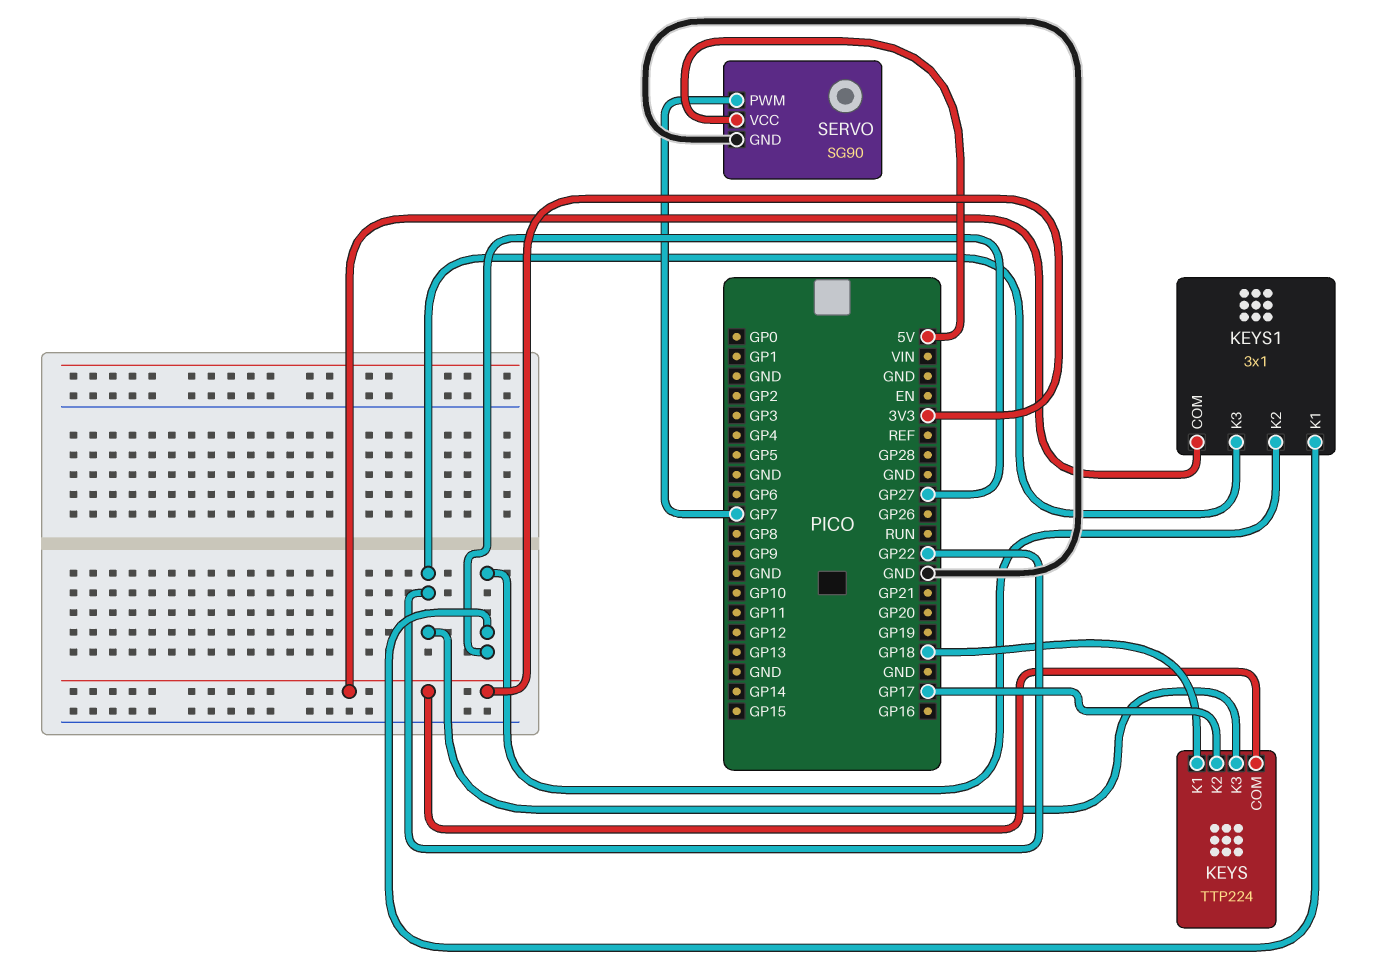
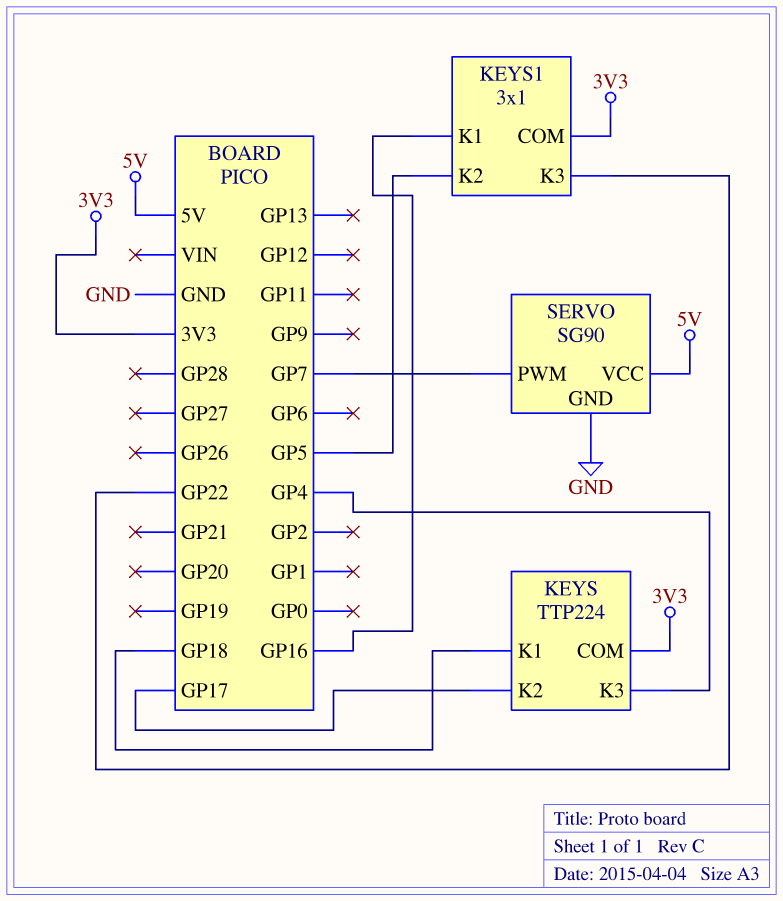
KEYS pin K3: GP22 -> GP4
KEYS1 pin K1: GP27 -> GP16
KEYS1 pin K2: GP27 -> GP5

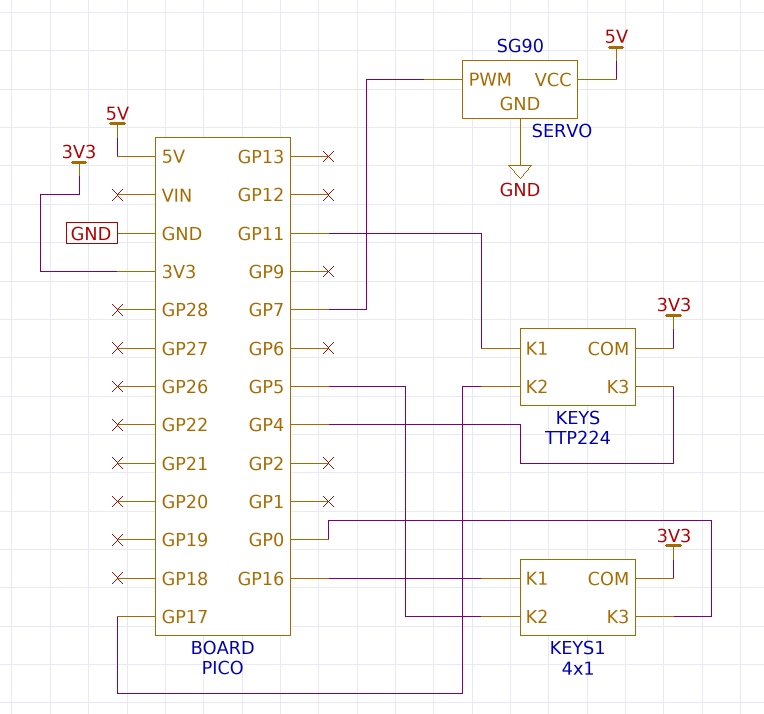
KEYS pin K1: GP18 -> GP11
KEYS1: 3x1 -> 4x1
KEYS1 pin K3: GP22 -> GP0

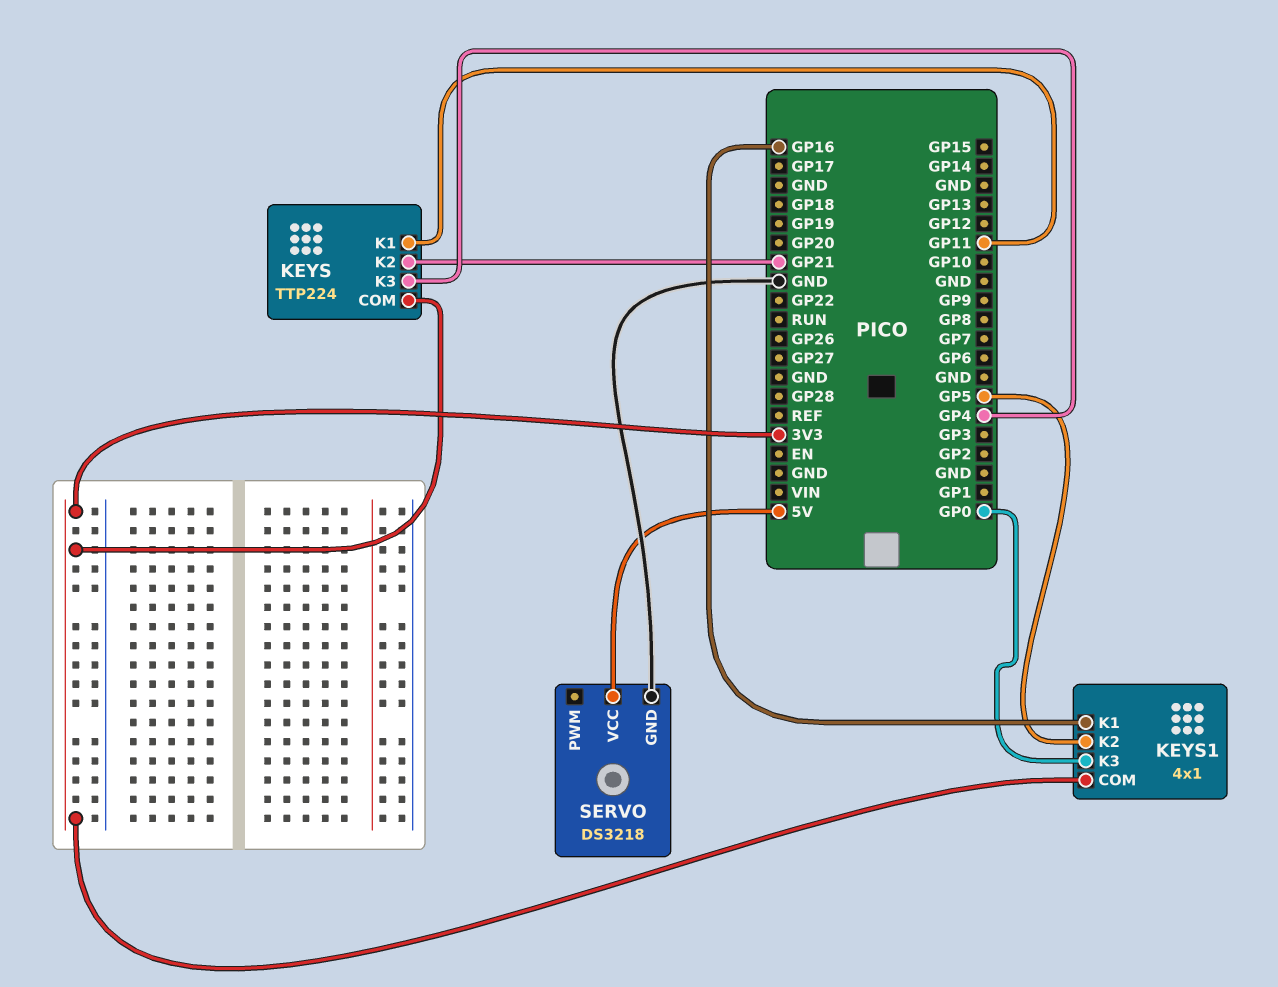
KEYS pin K2: GP17 -> GP21
SERVO: SG90 -> DS3218
SERVO pin PWM: GP7 -> none

